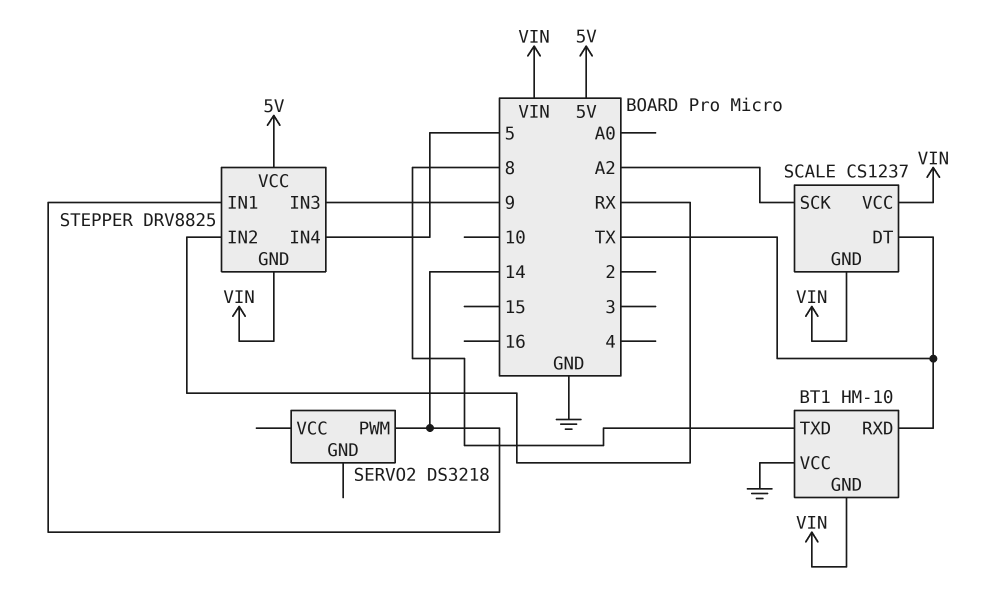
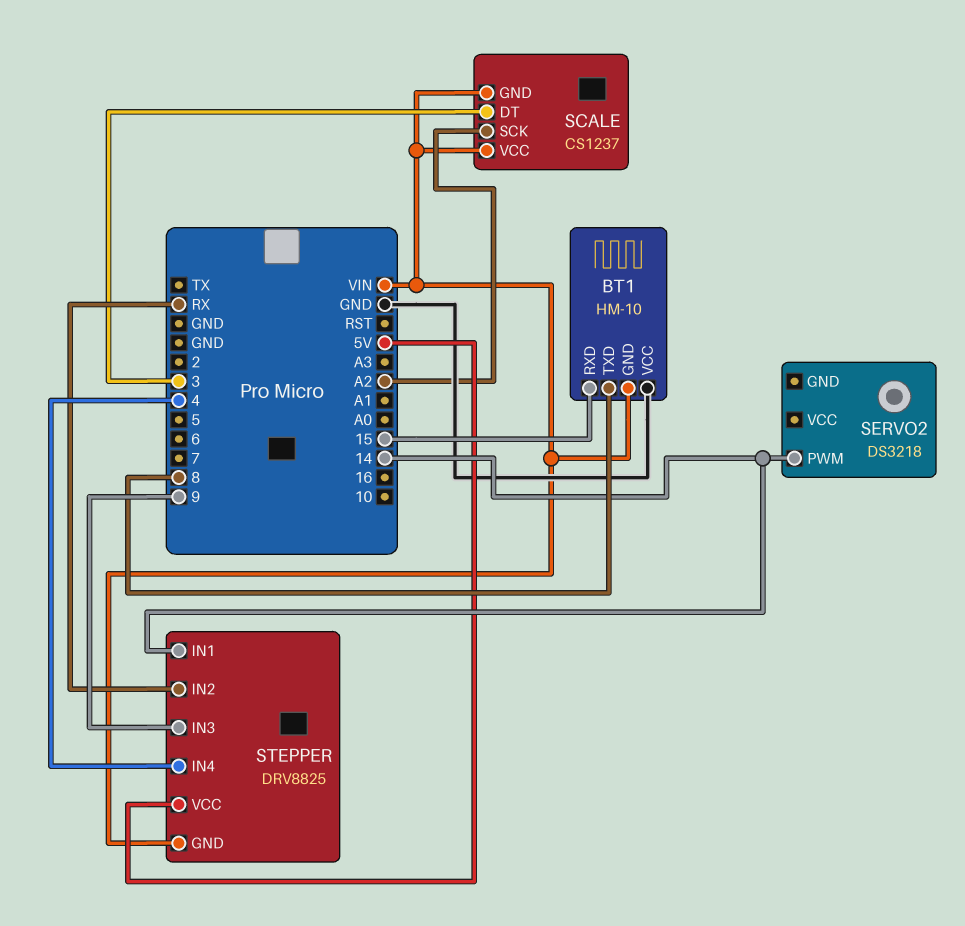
BT1 pin RXD: TX -> 15
SCALE pin DT: TX -> 3
STEPPER pin IN4: 5 -> 4

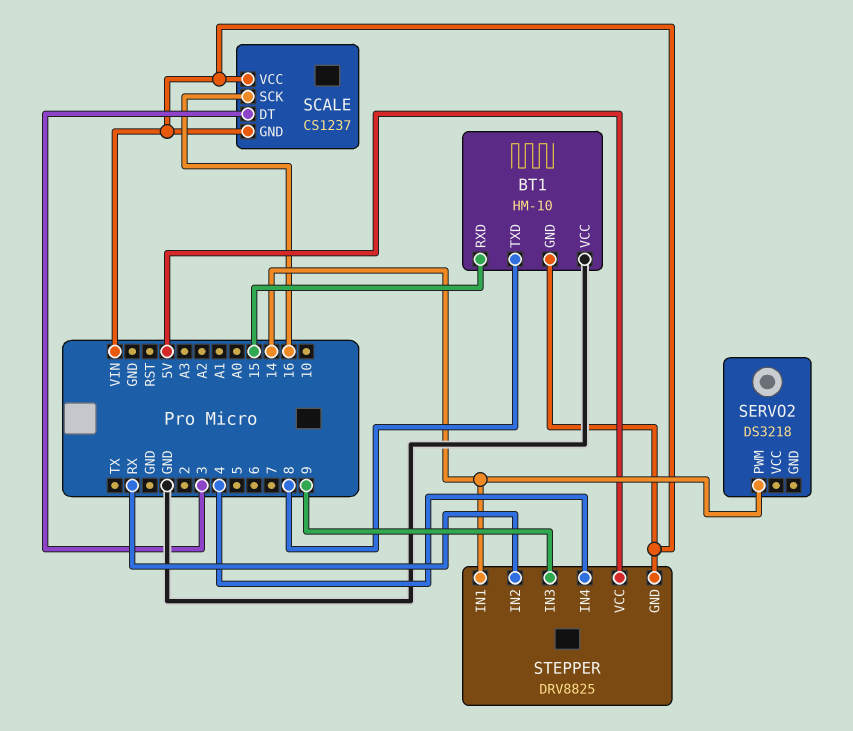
SCALE pin SCK: A2 -> 16

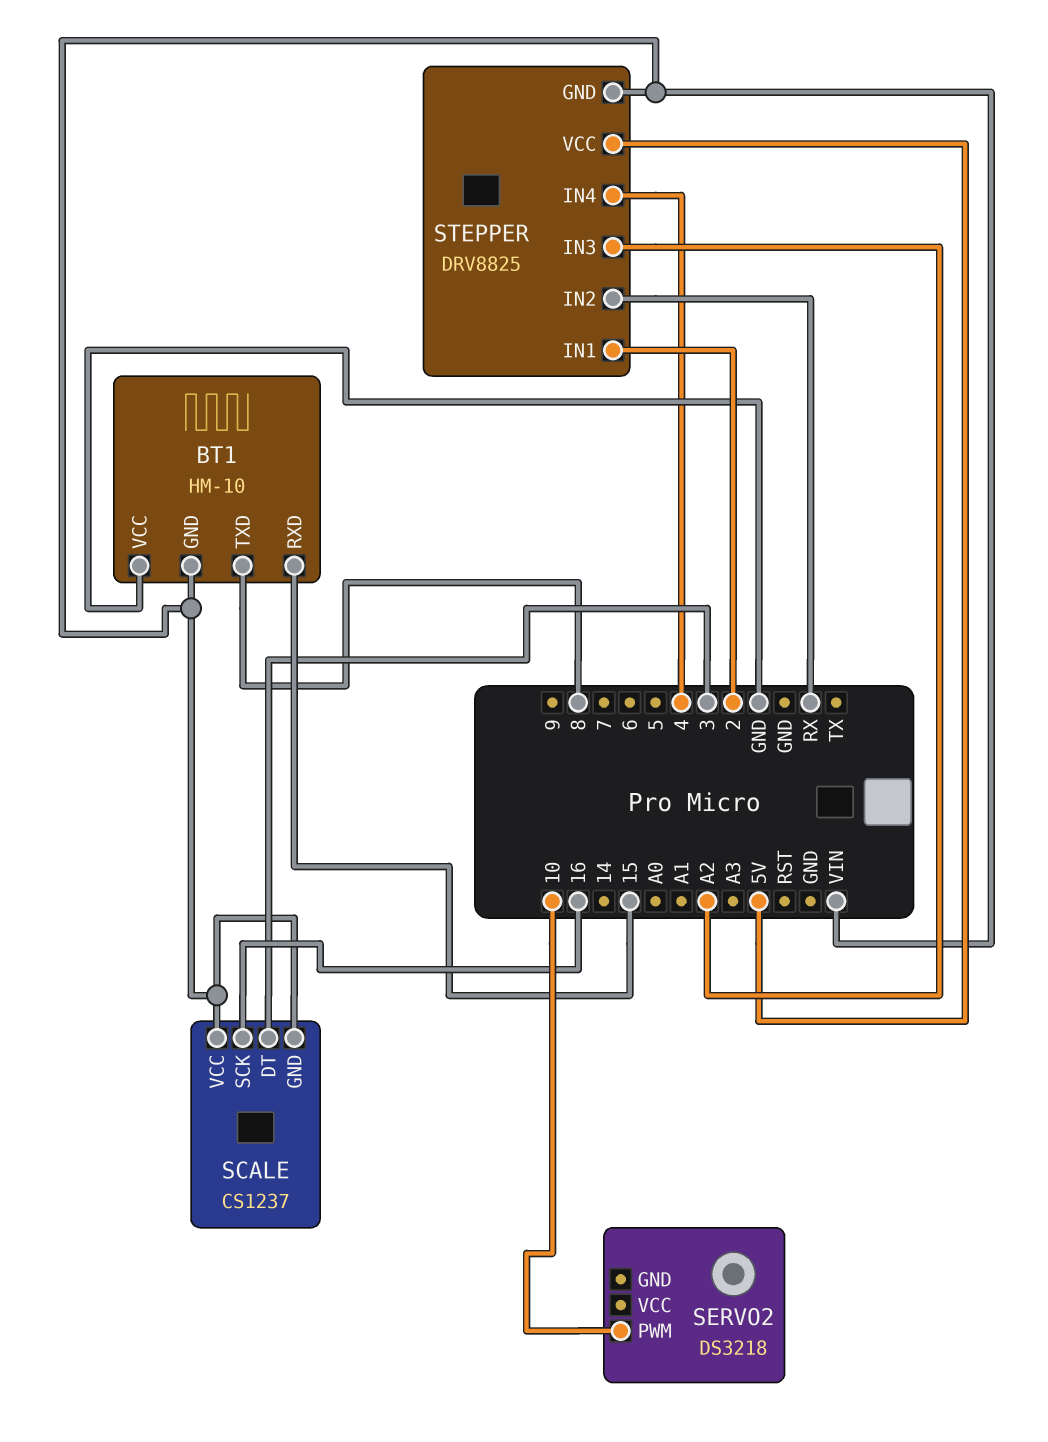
SERVO2 pin PWM: 14 -> 10
STEPPER pin IN1: 14 -> 2
STEPPER pin IN3: 9 -> A2

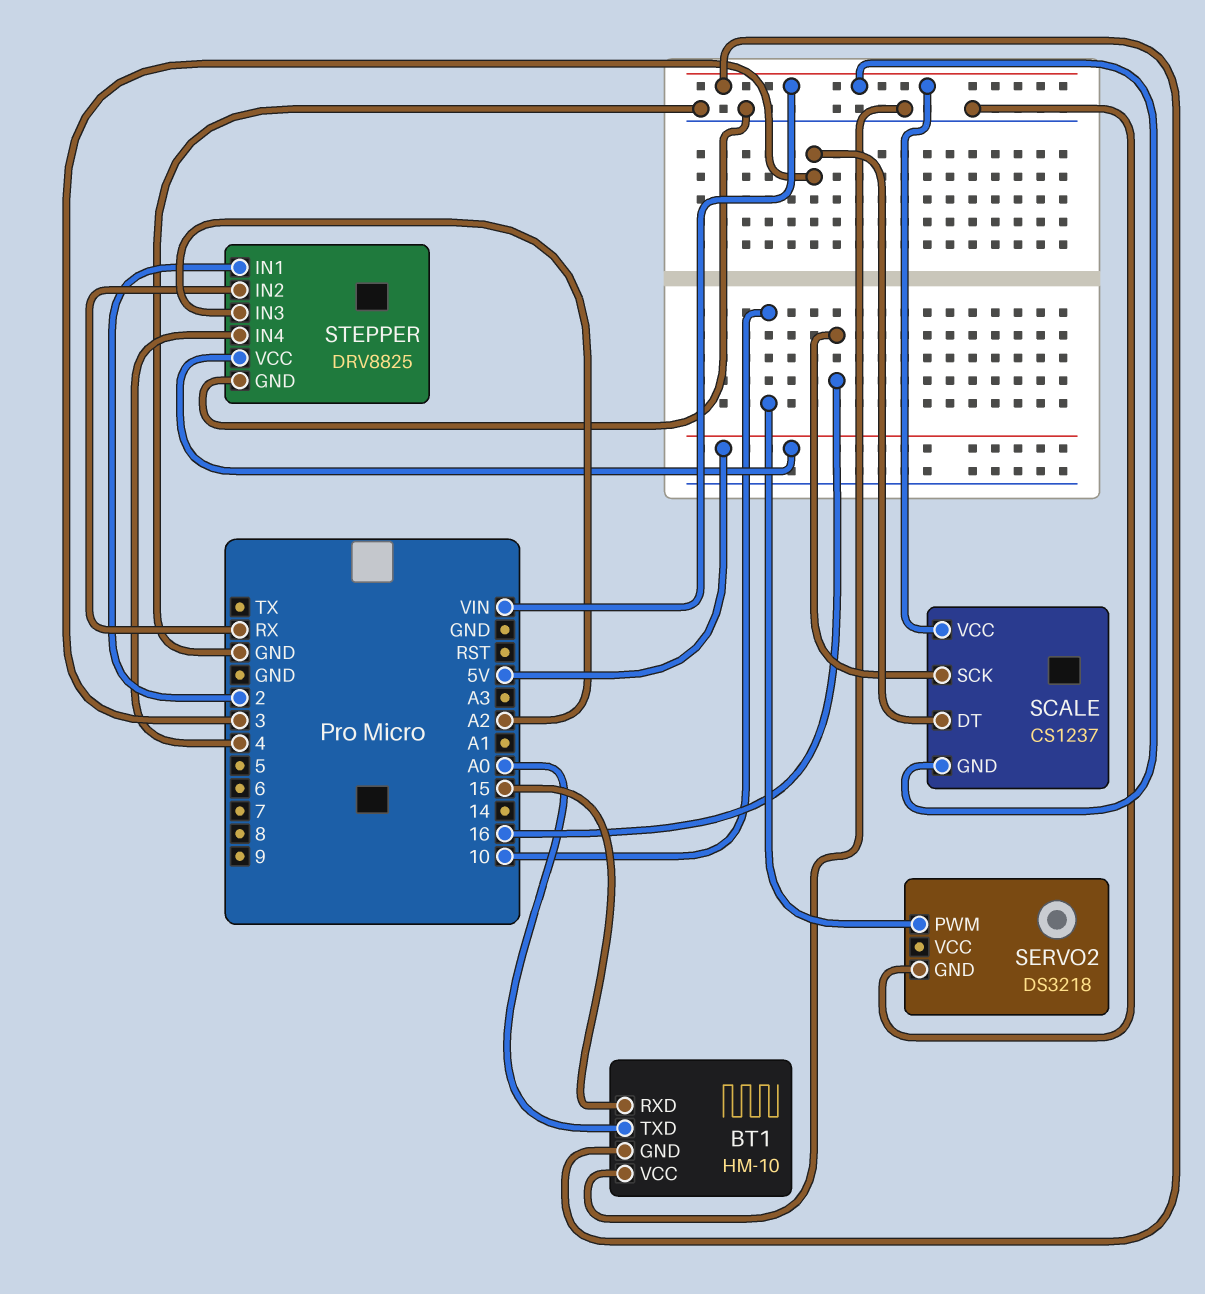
BT1 pin TXD: 8 -> A0
SERVO2 pin GND: none -> GND
STEPPER pin GND: VIN -> GND

